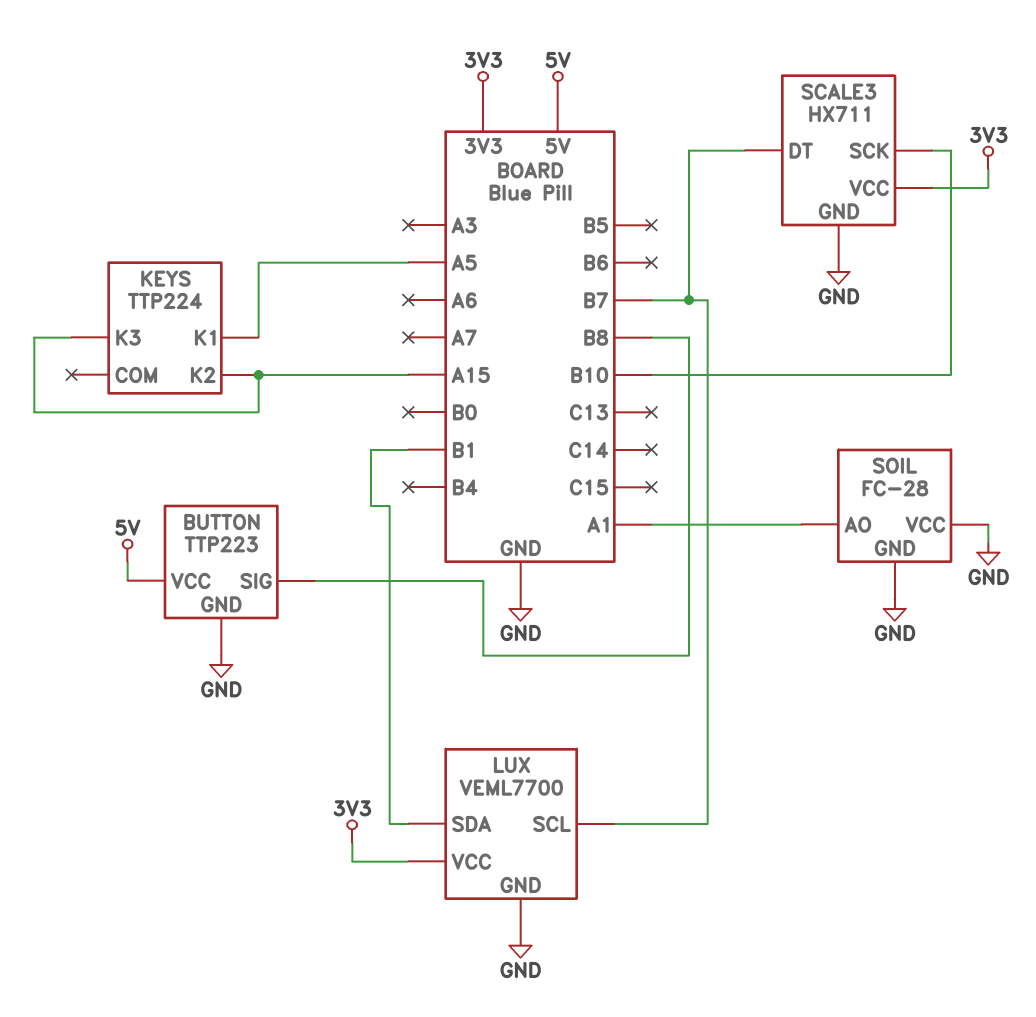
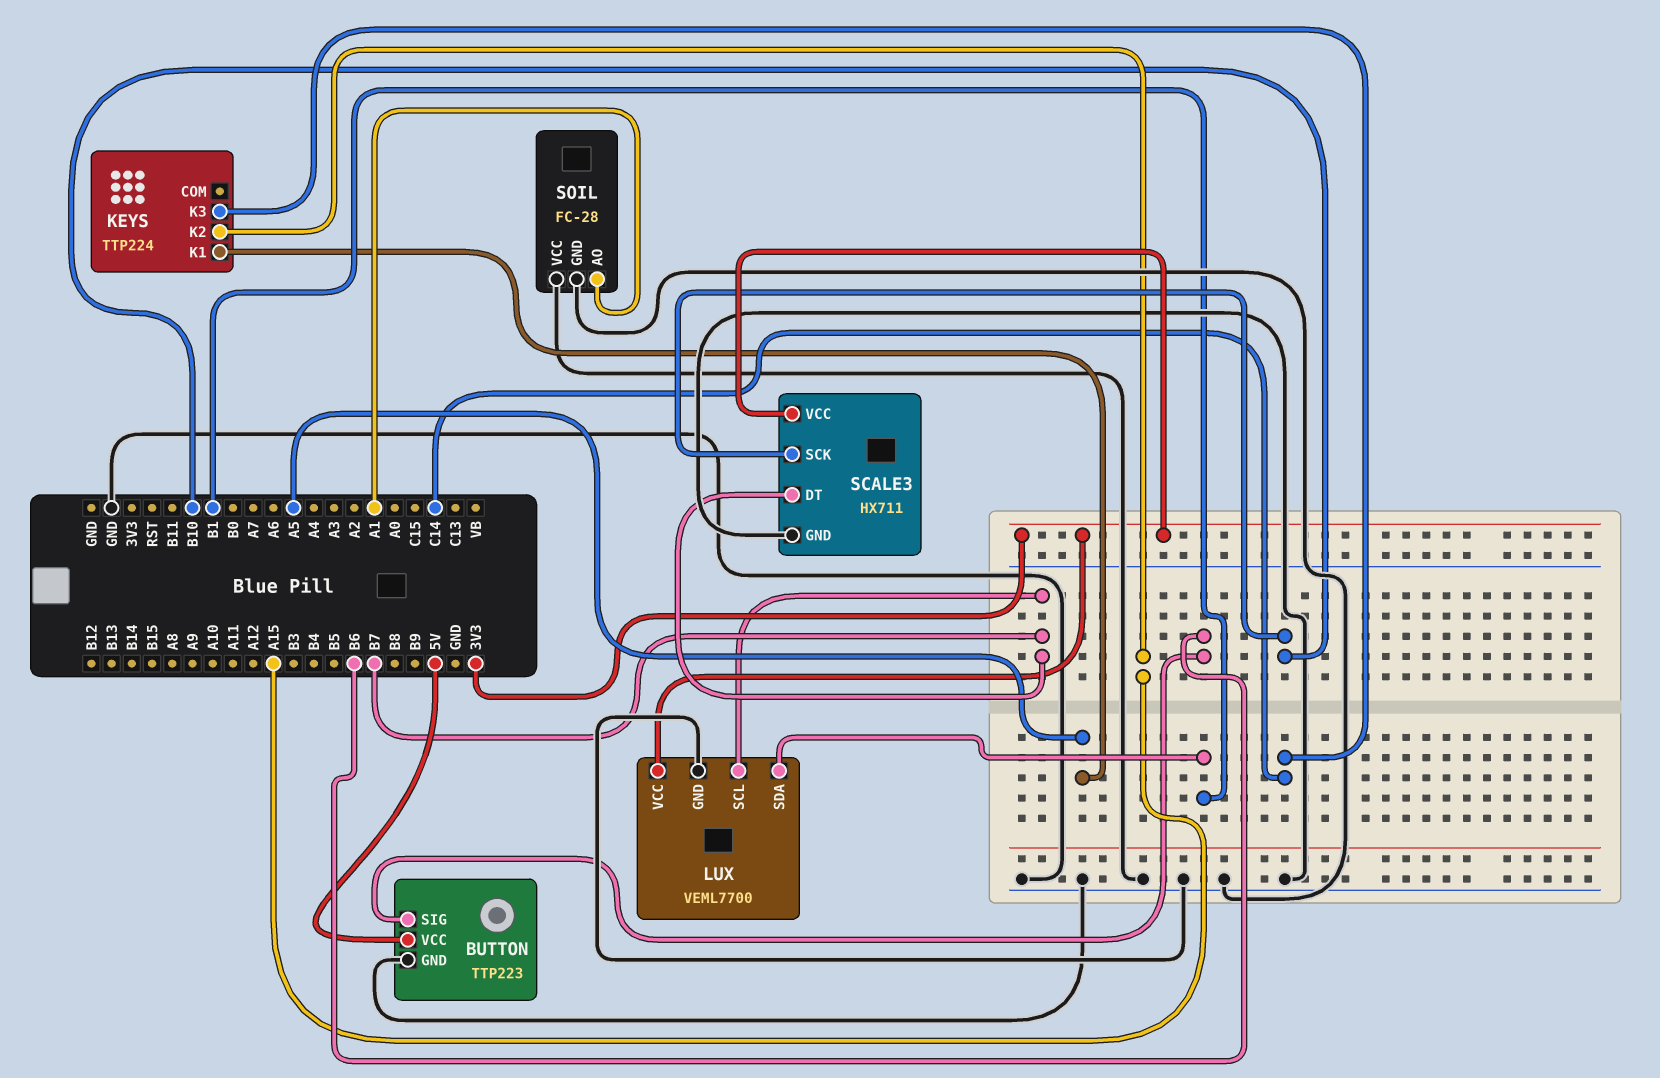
BUTTON pin SIG: B8 -> B6
KEYS pin K3: A15 -> C14

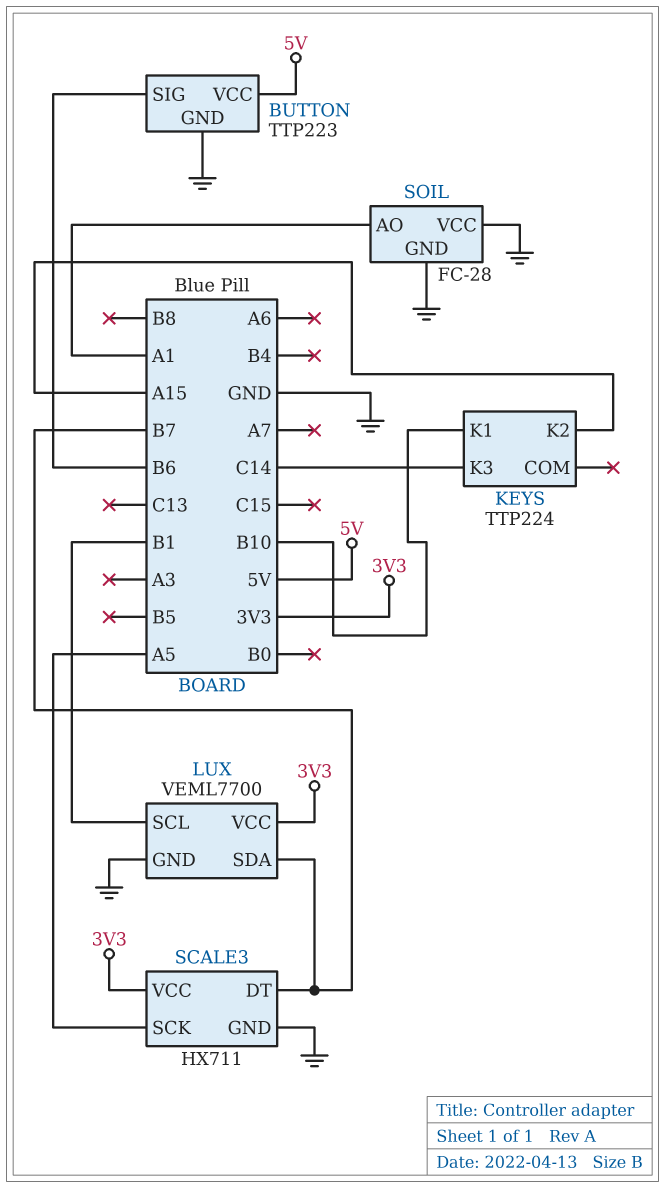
KEYS pin K1: A5 -> B10
LUX pin SCL: B7 -> B1
LUX pin SDA: B1 -> B7
SCALE3 pin SCK: B10 -> A5

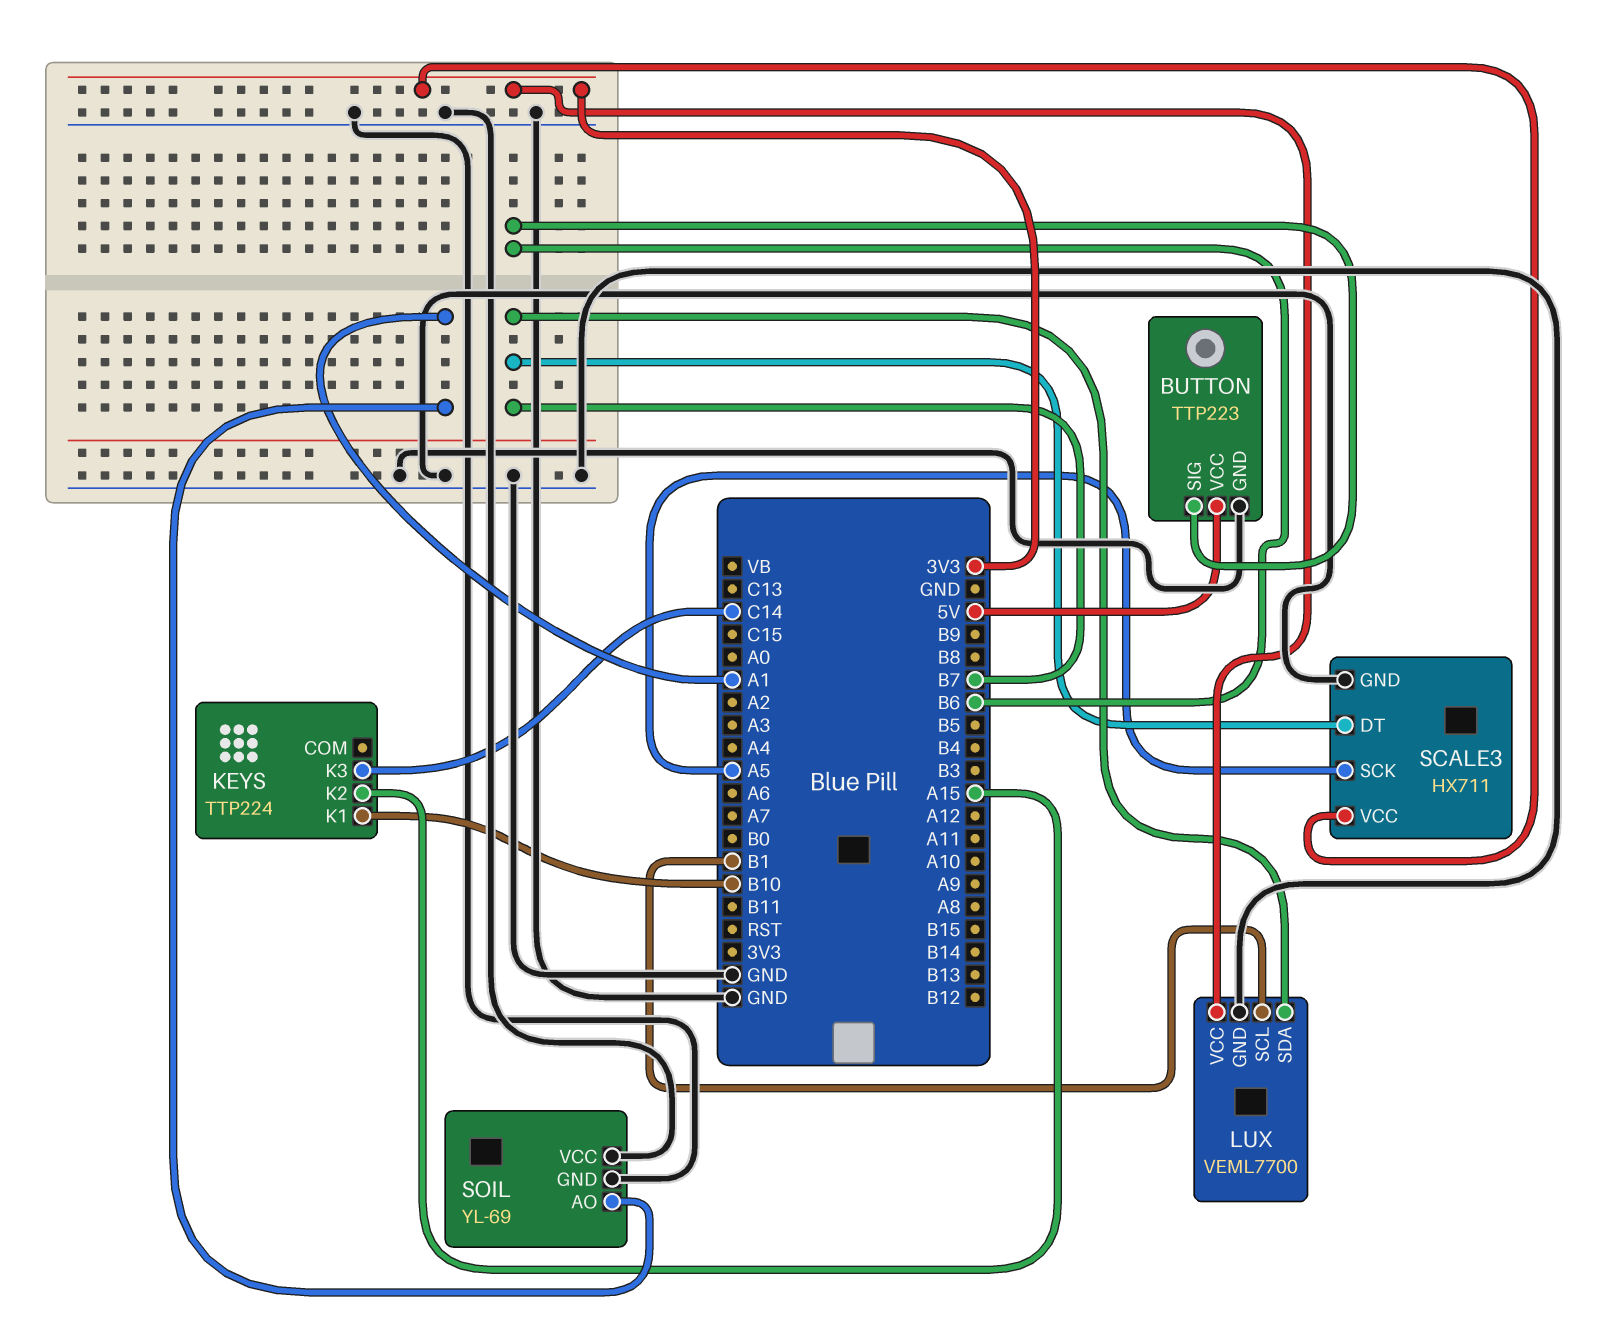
SOIL: FC-28 -> YL-69

